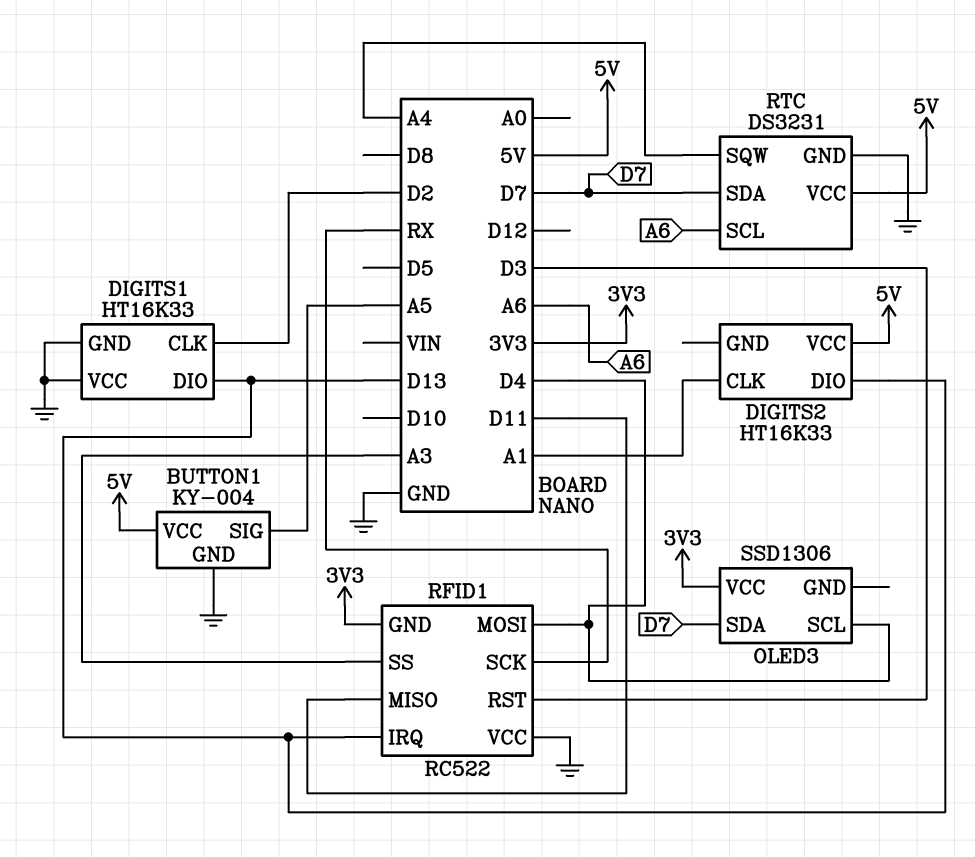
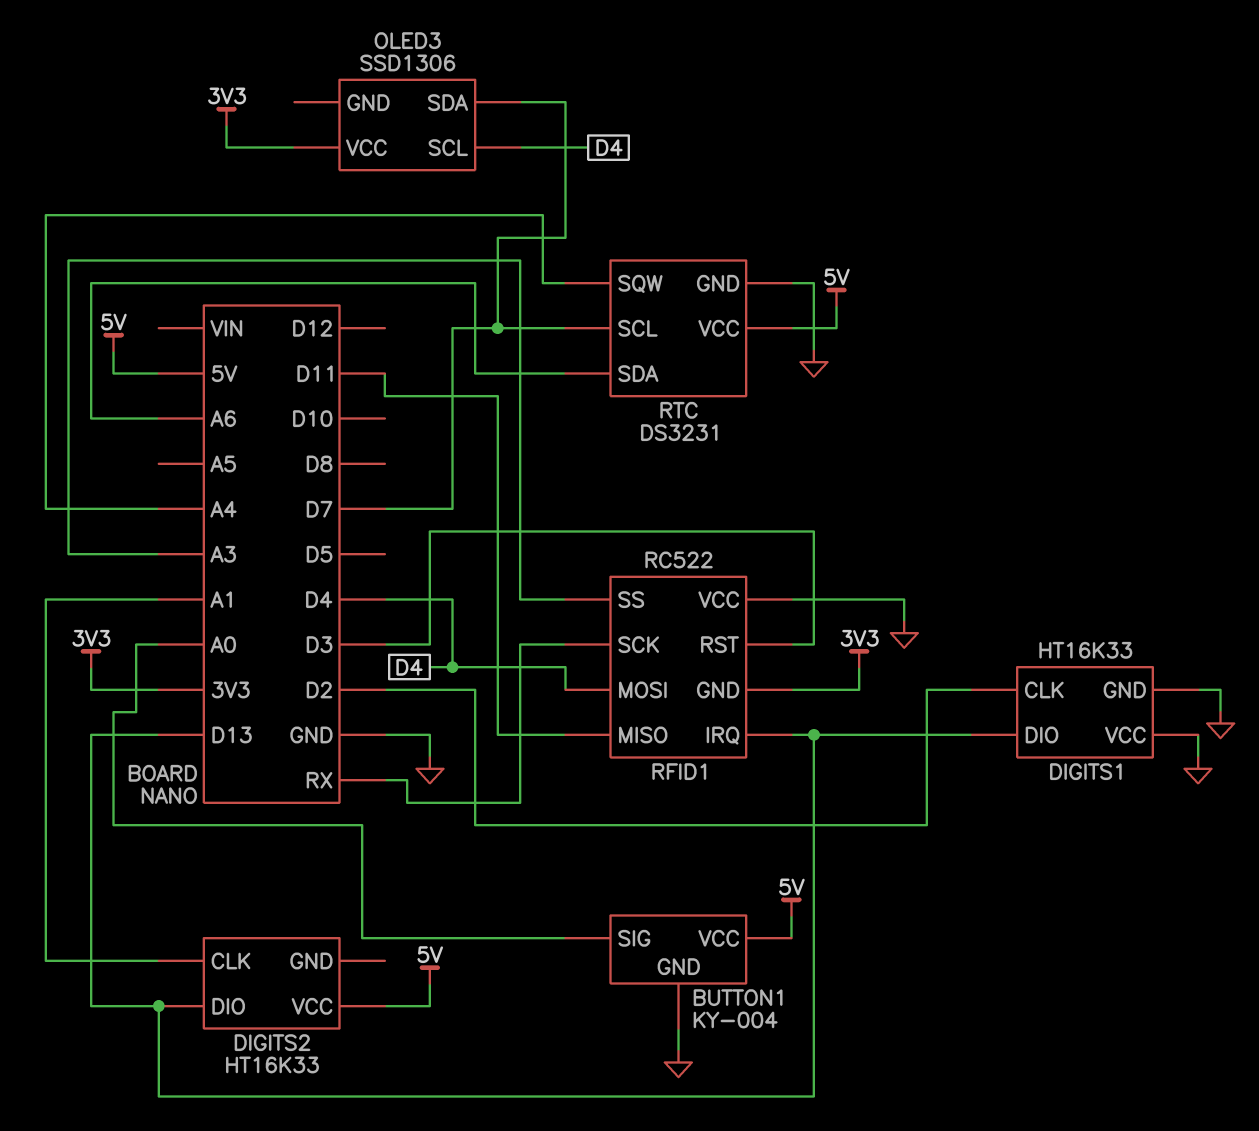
BUTTON1 pin SIG: A5 -> A0
RTC pin SCL: A6 -> D7
RTC pin SDA: D7 -> A6

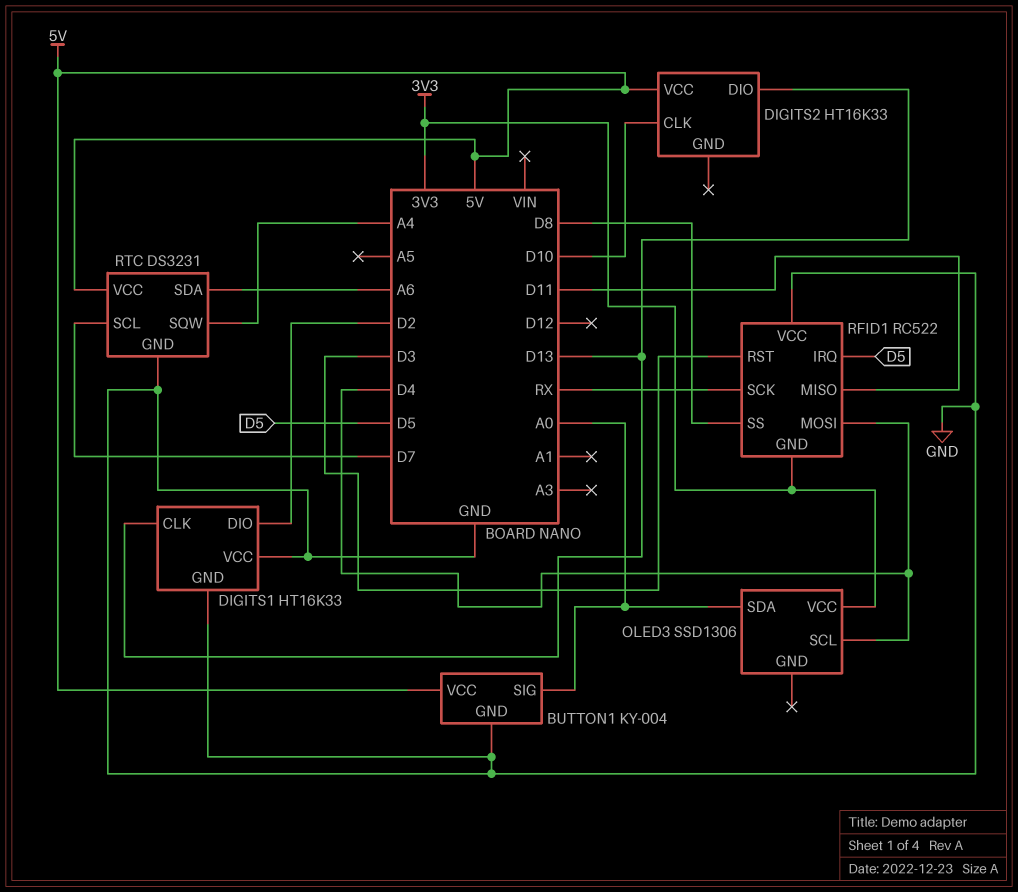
DIGITS1 pin CLK: D2 -> D13
DIGITS1 pin DIO: D13 -> D2
DIGITS2 pin CLK: A1 -> D10
OLED3 pin SDA: D7 -> A0
RFID1 pin IRQ: D13 -> D5
RFID1 pin SS: A3 -> D8

